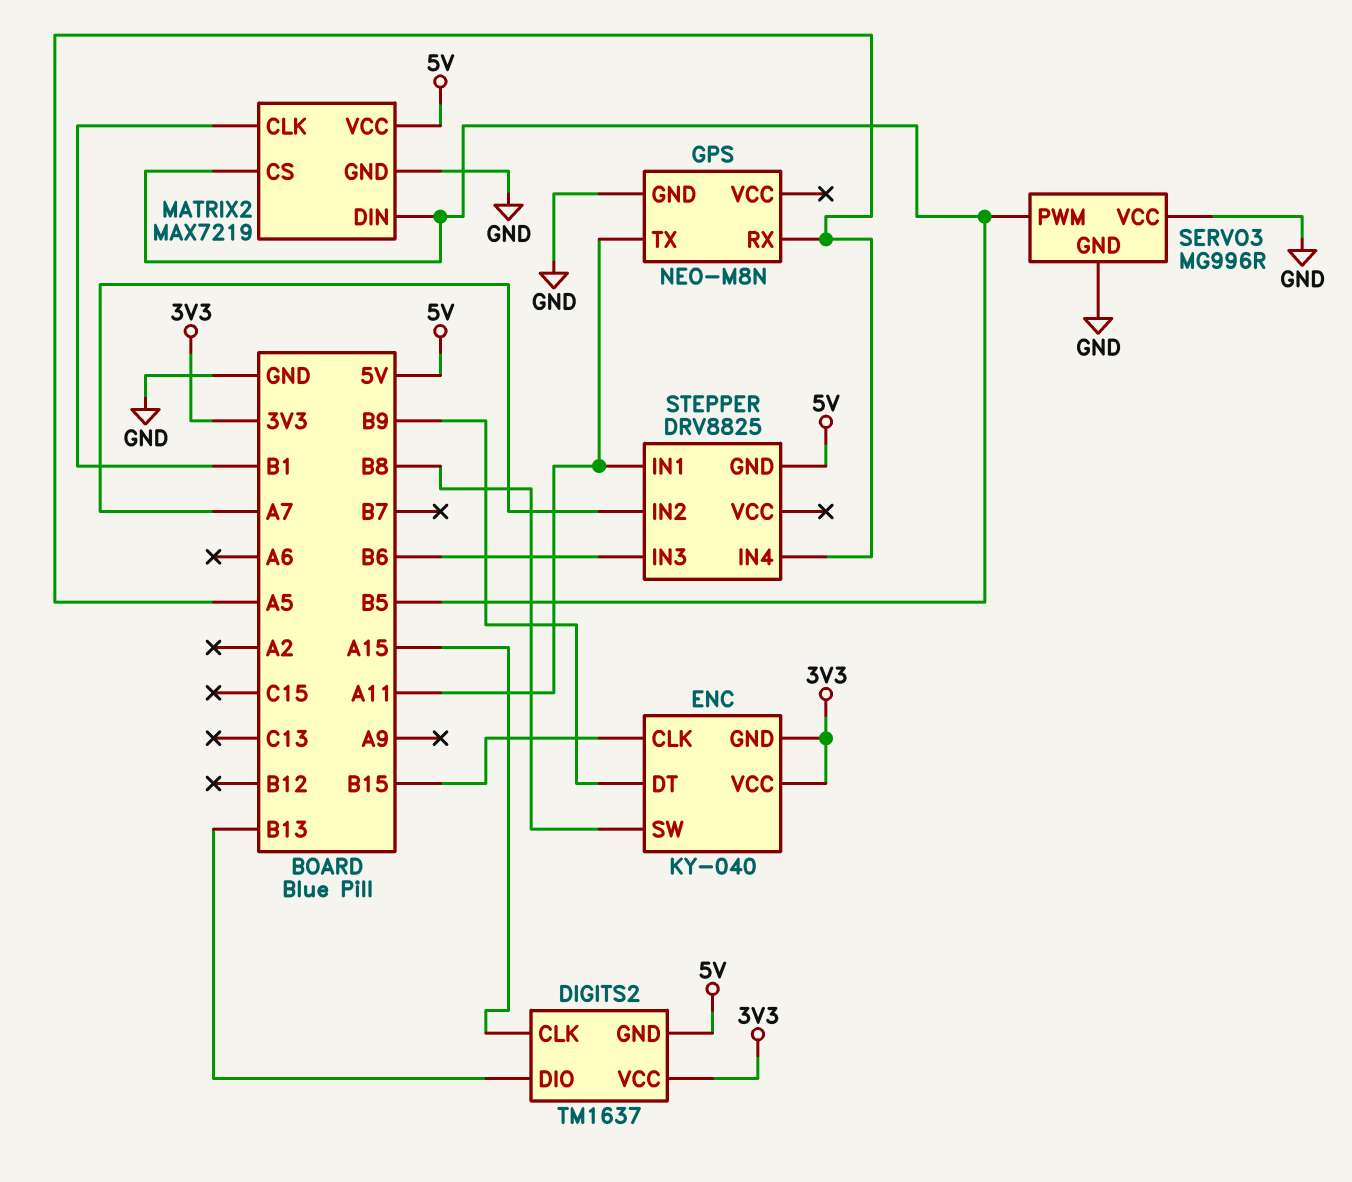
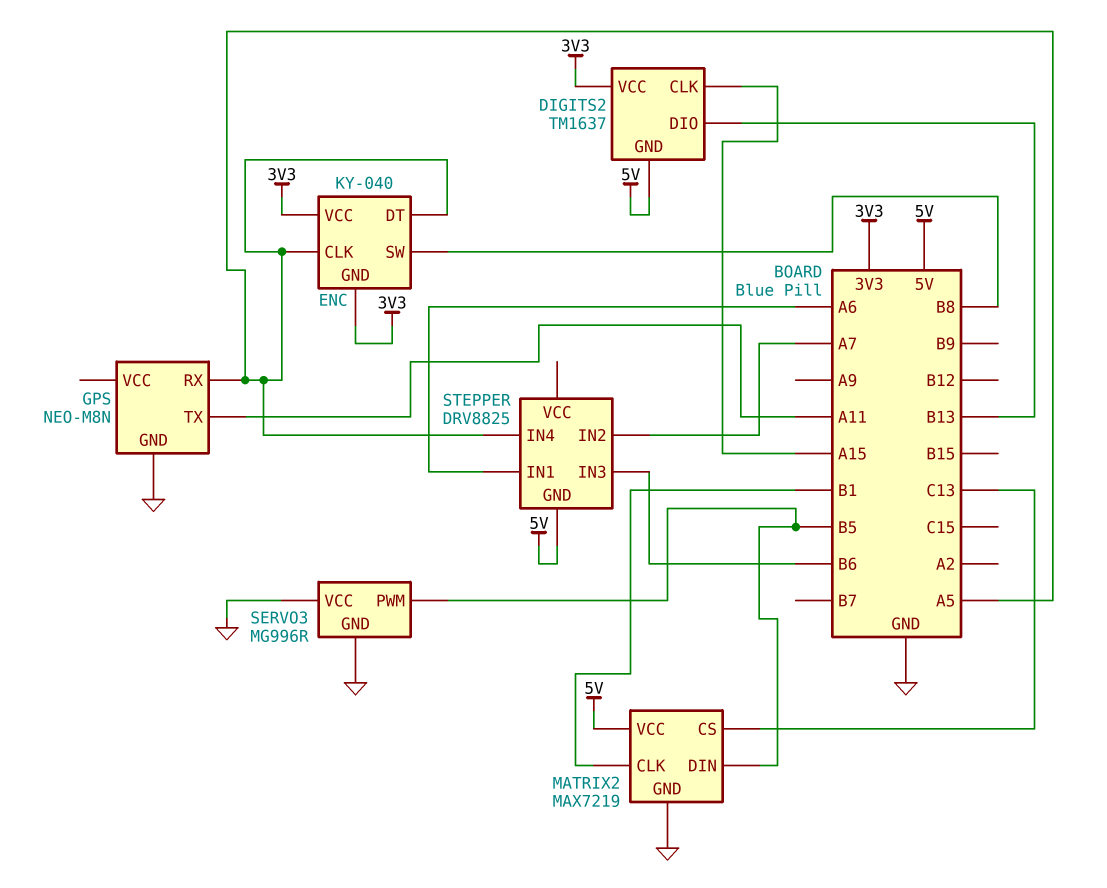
ENC pin CLK: B15 -> A5
ENC pin DT: B9 -> A5
MATRIX2 pin CS: B5 -> C13
STEPPER pin IN1: A11 -> A6

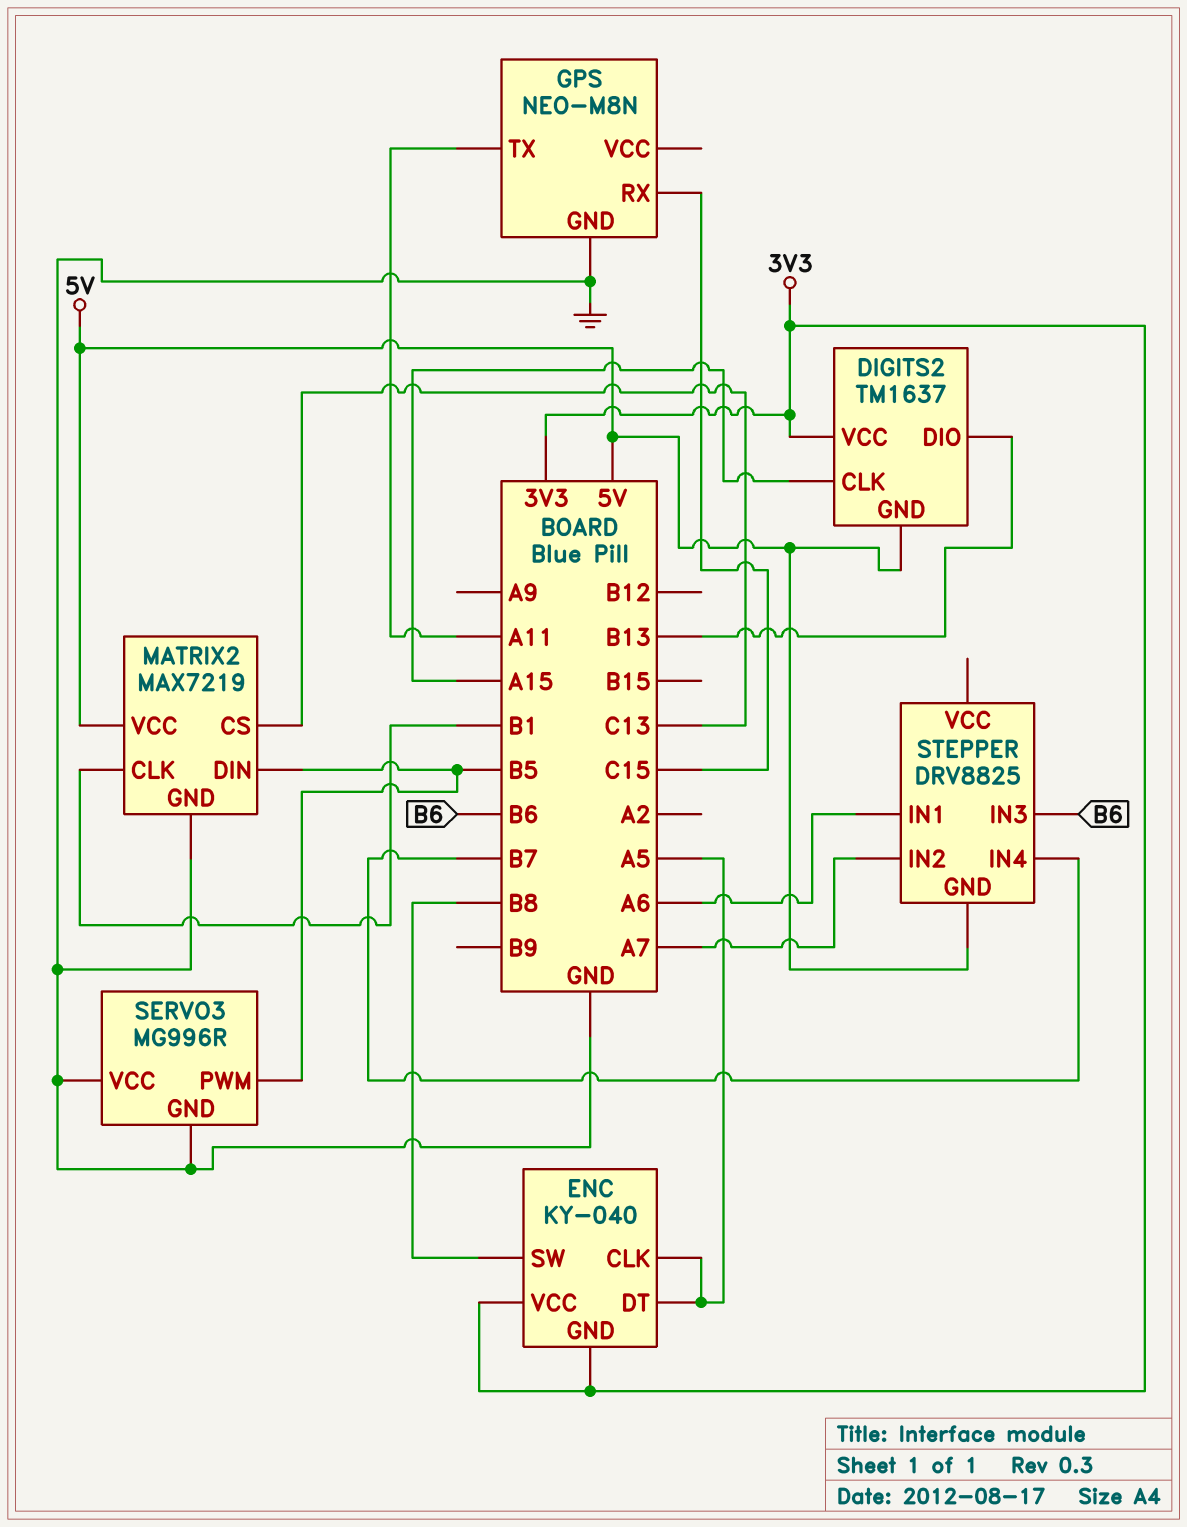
GPS pin RX: A5 -> C15
STEPPER pin IN4: A5 -> B7

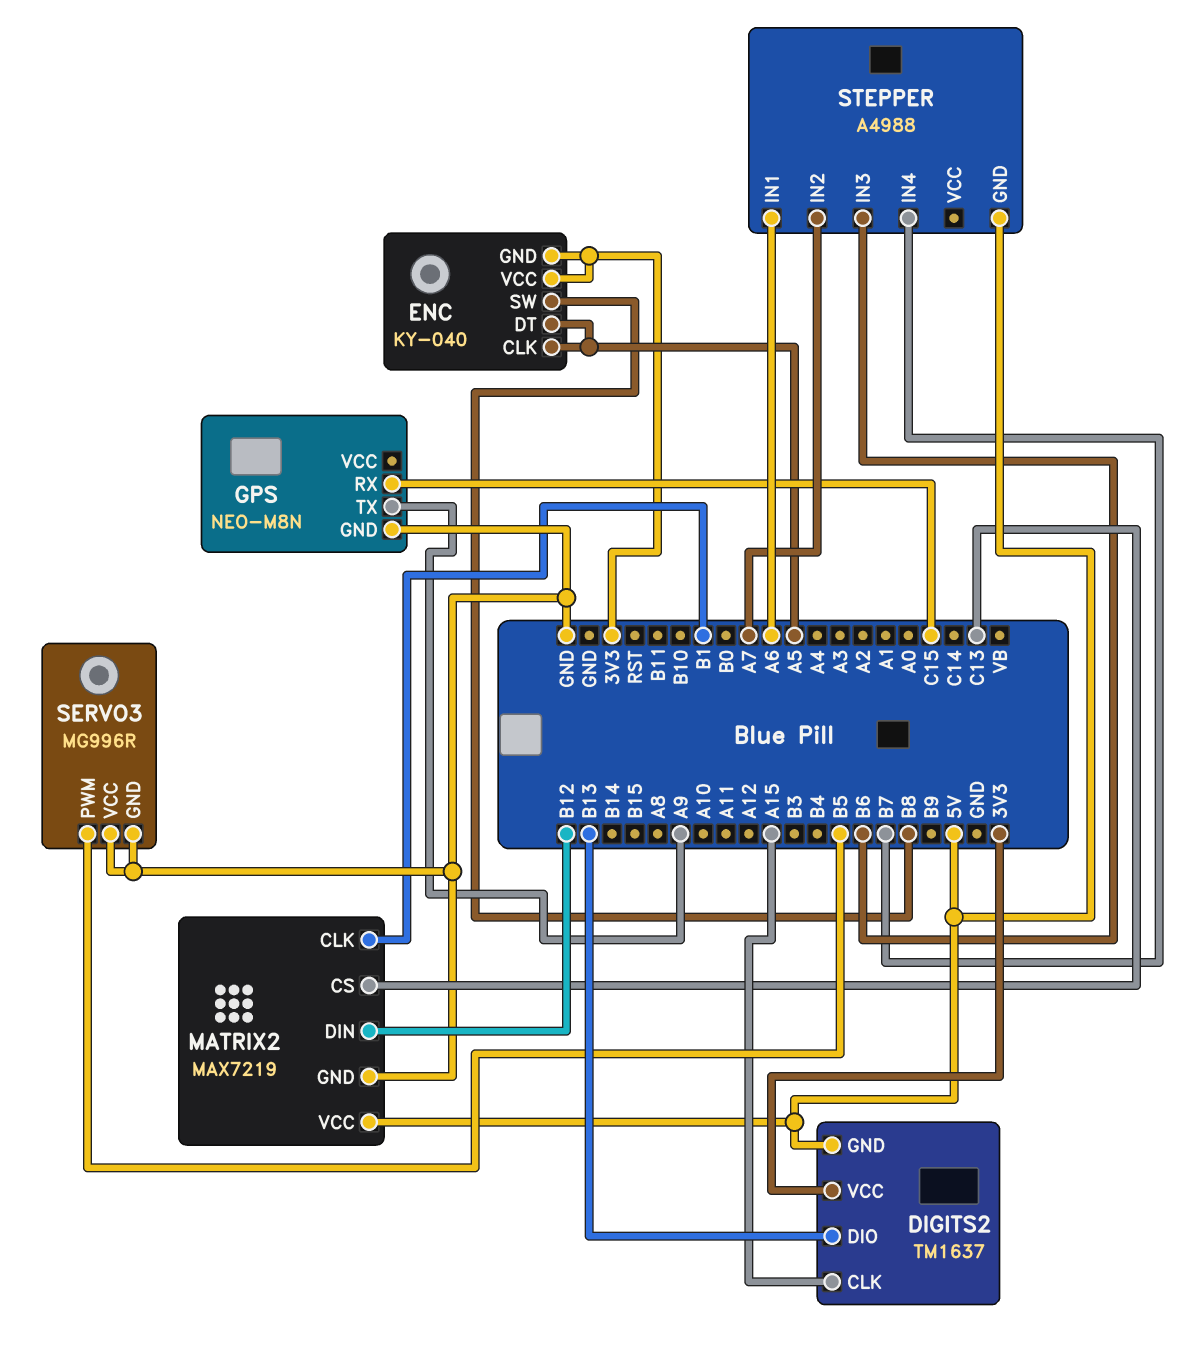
GPS pin TX: A11 -> A9
MATRIX2 pin DIN: B5 -> B12
STEPPER: DRV8825 -> A4988

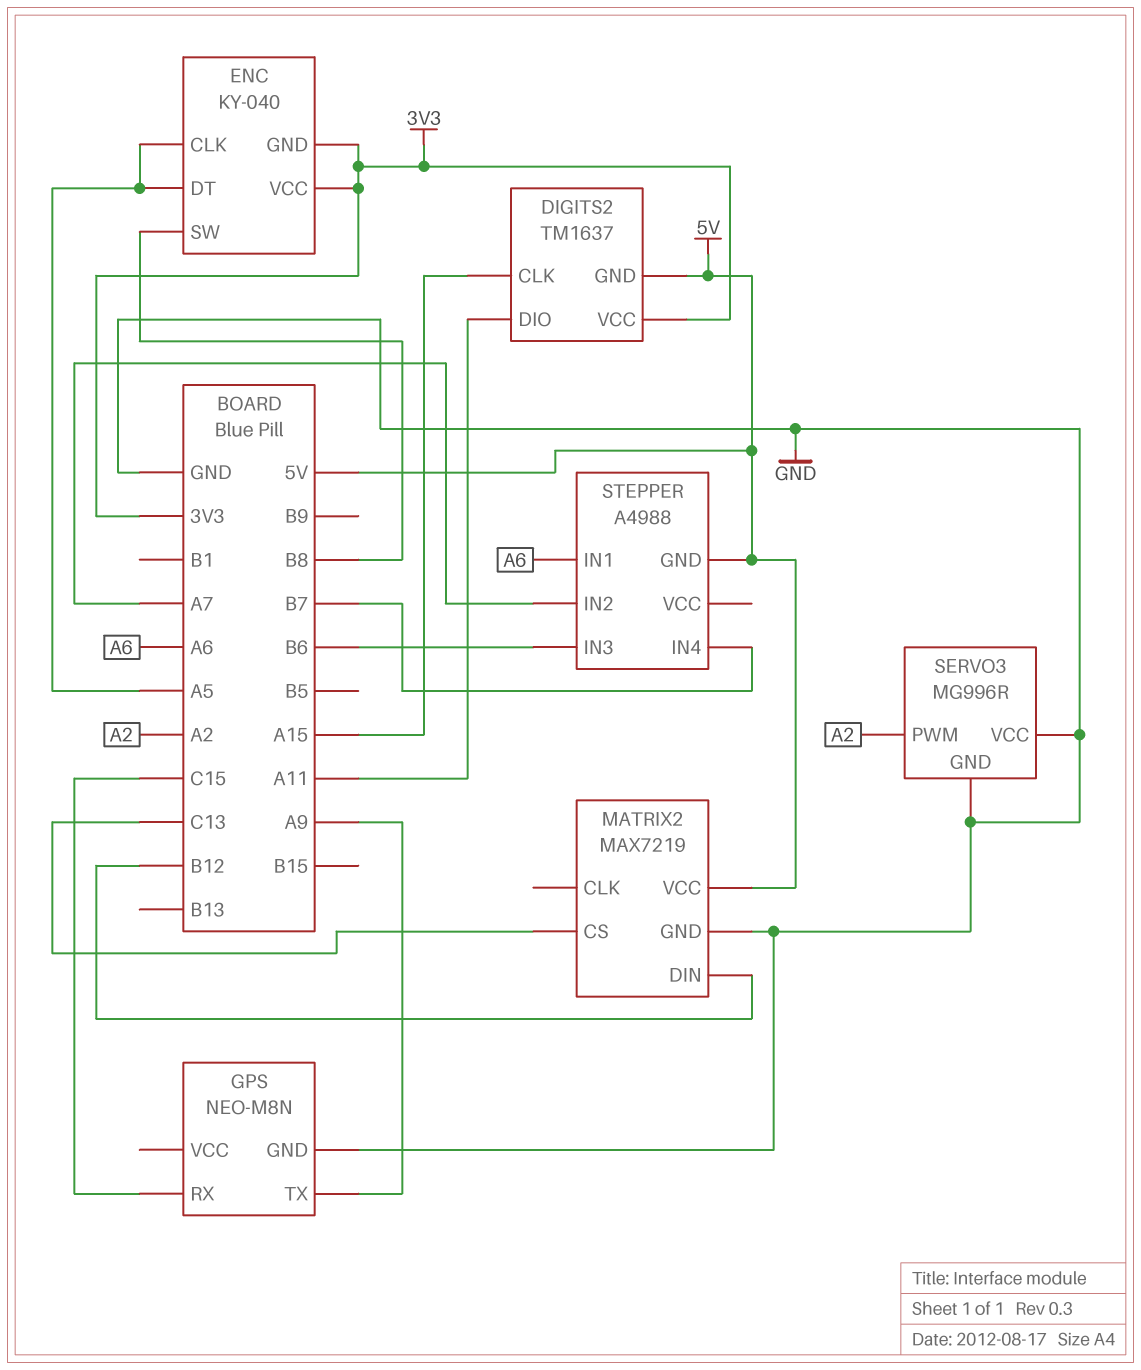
DIGITS2 pin DIO: B13 -> A11
MATRIX2 pin CLK: B1 -> none
SERVO3 pin PWM: B5 -> A2

